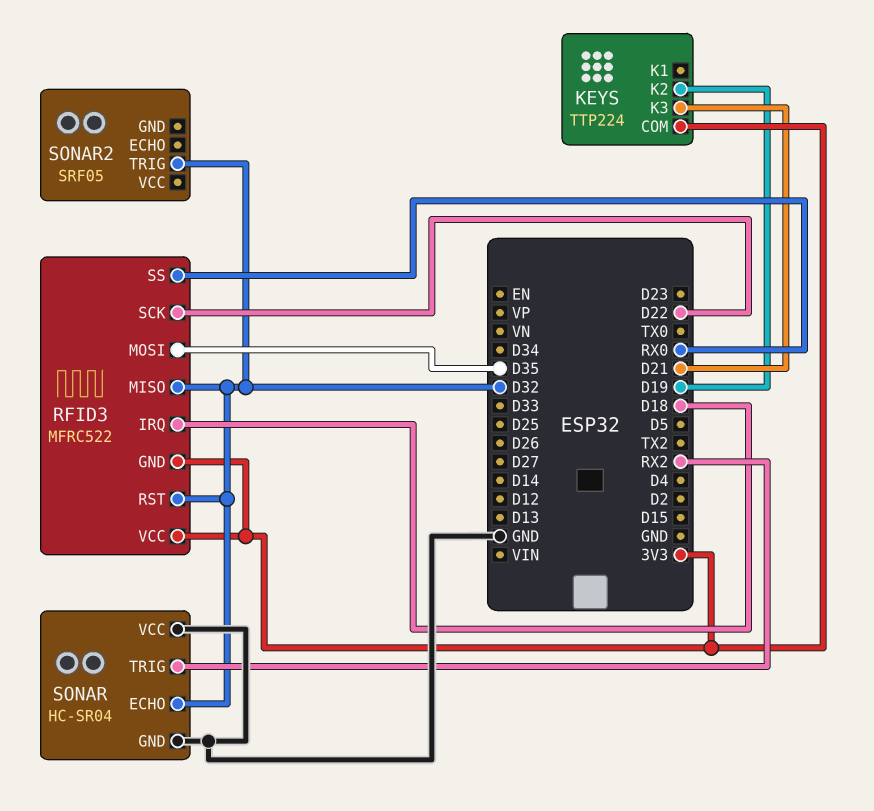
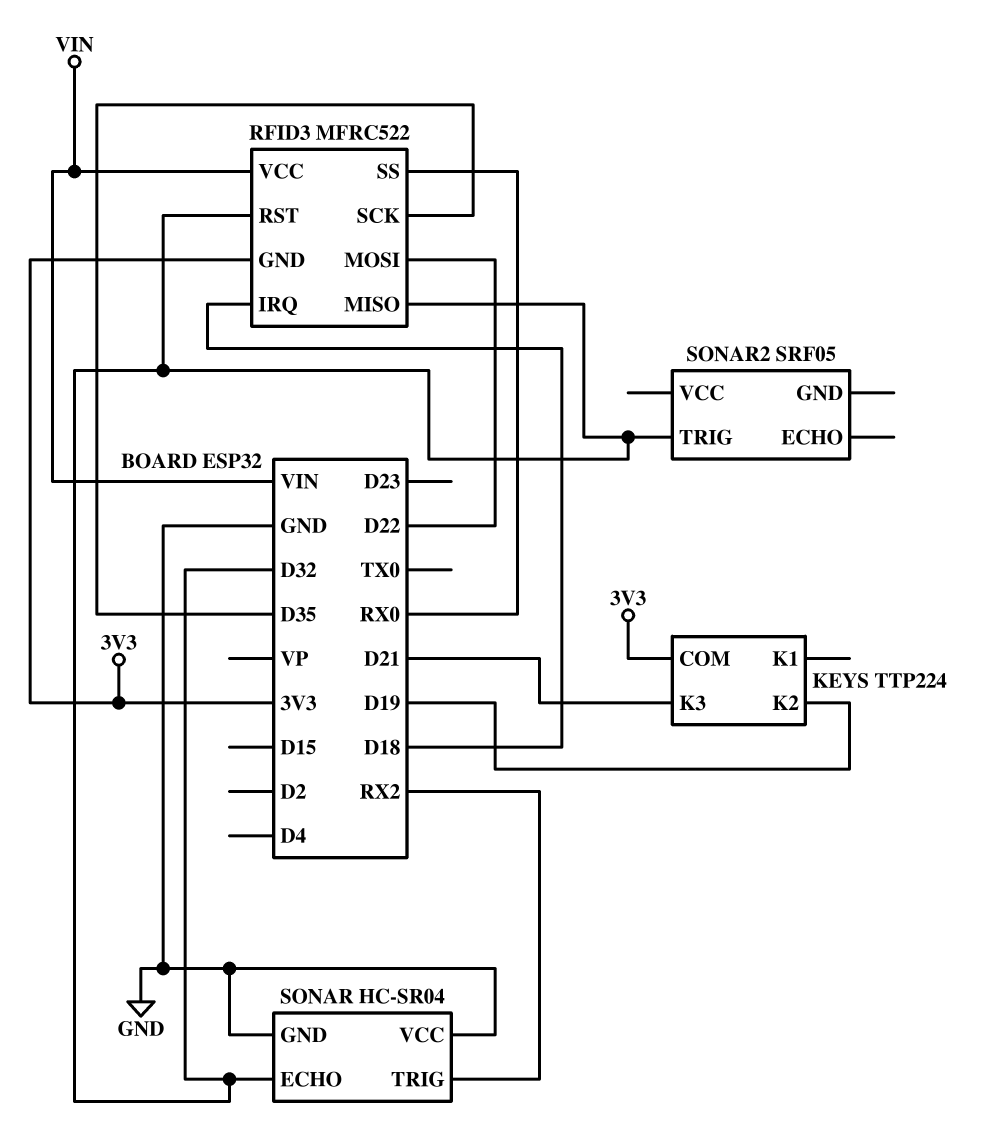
RFID3 pin MOSI: D35 -> D22
RFID3 pin SCK: D22 -> D35
RFID3 pin VCC: 3V3 -> VIN

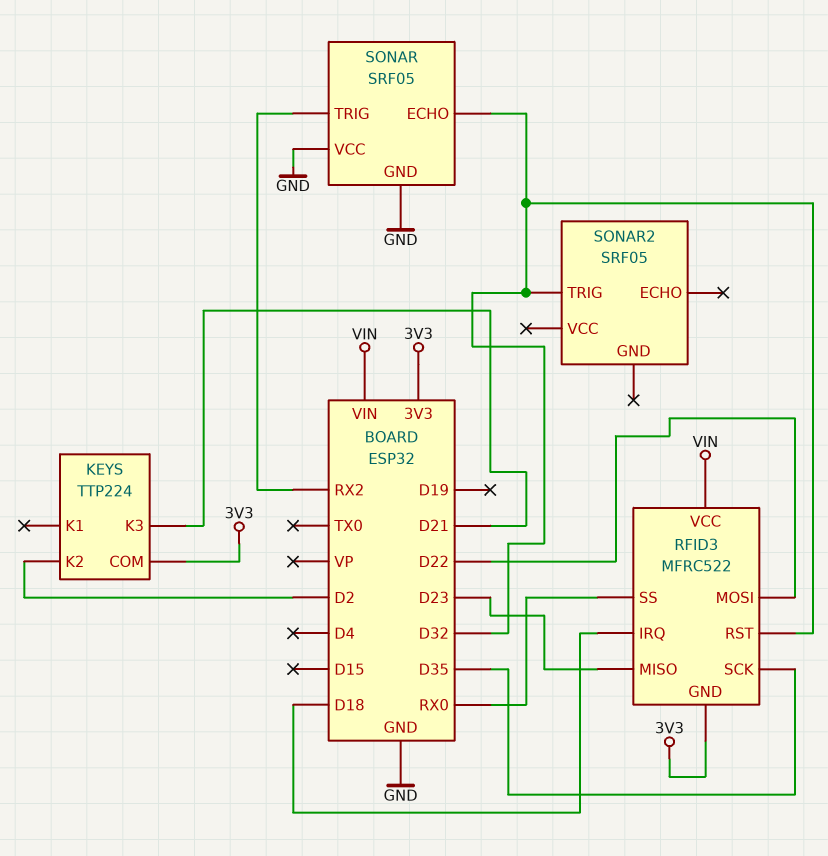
KEYS pin K2: D19 -> D2
RFID3 pin MISO: D32 -> D23
SONAR: HC-SR04 -> SRF05

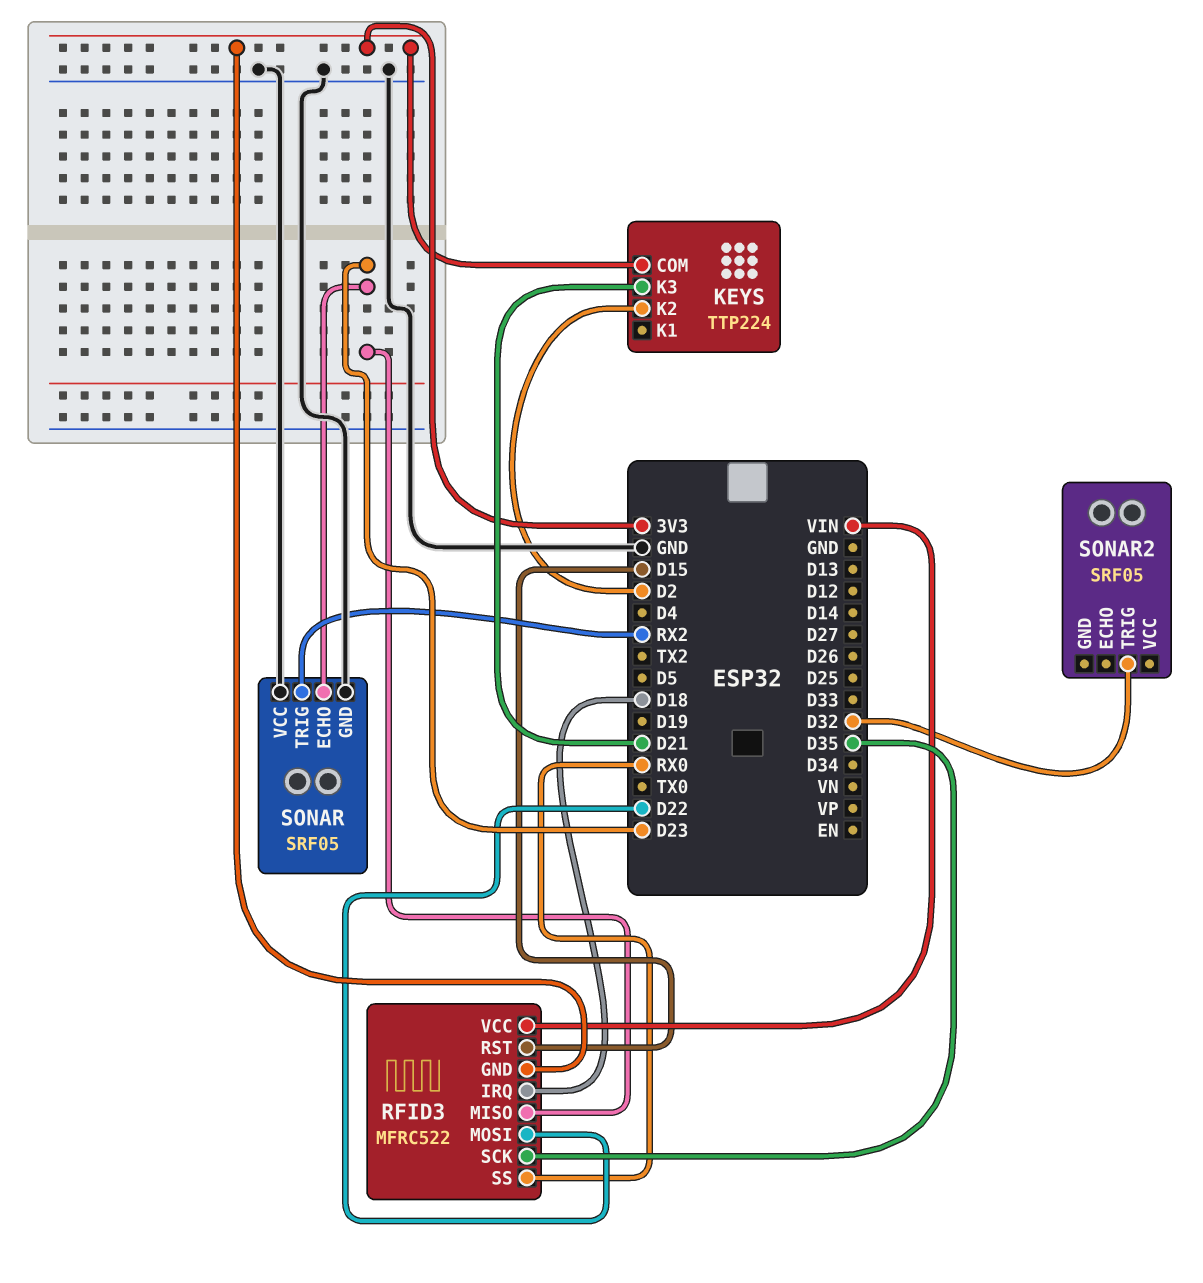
RFID3 pin RST: D32 -> D15
SONAR pin ECHO: D32 -> D23

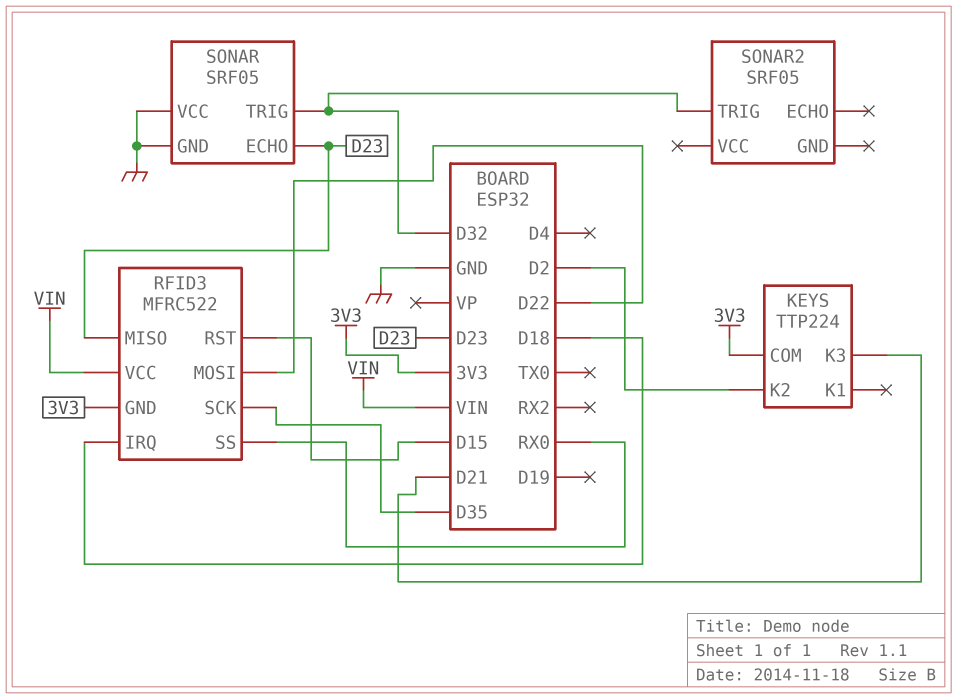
SONAR pin TRIG: RX2 -> D32

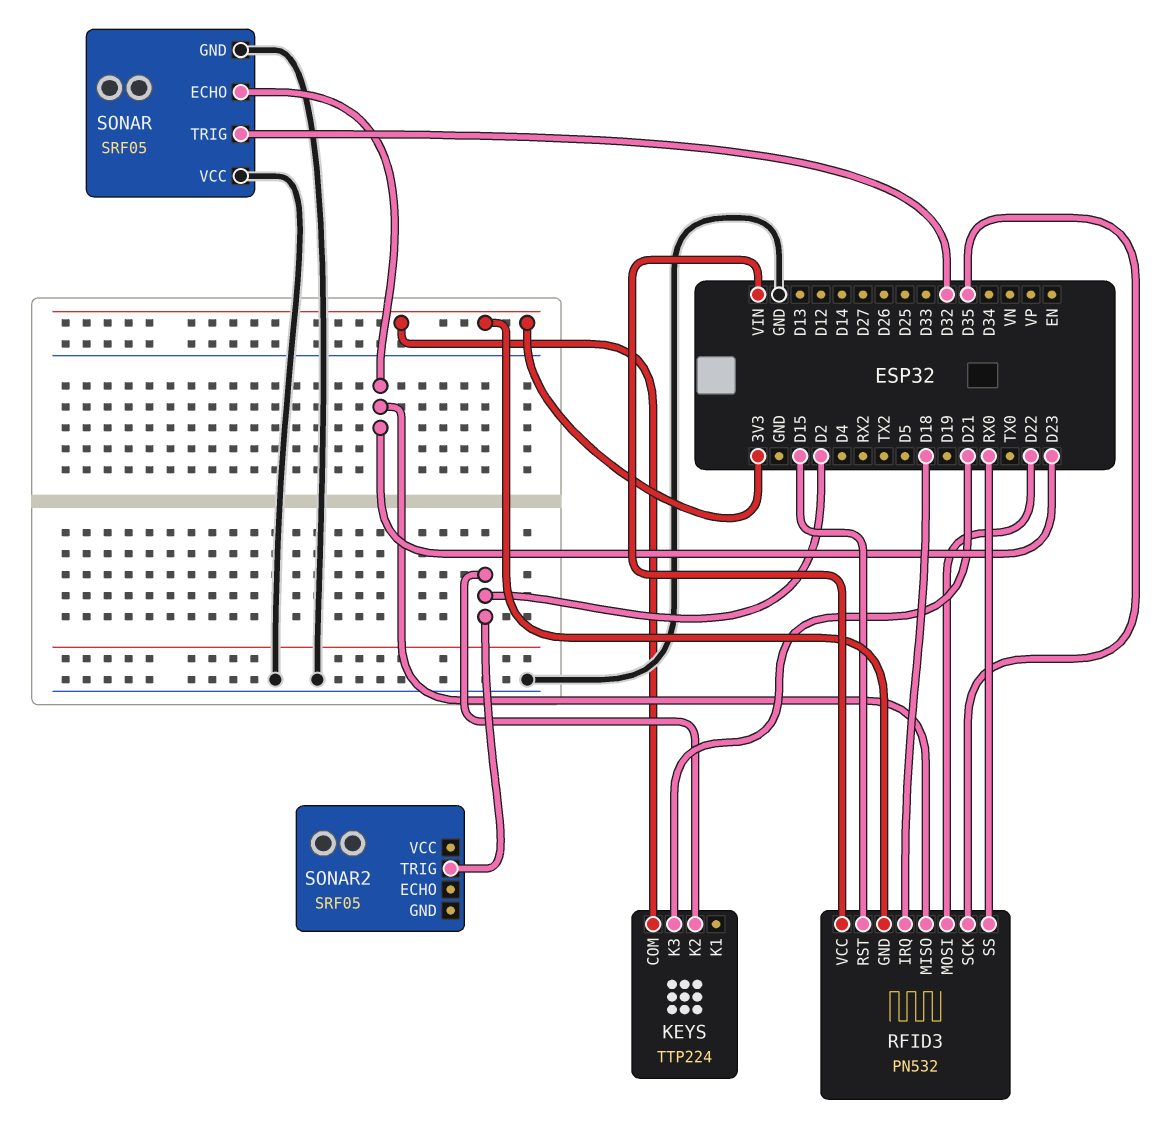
RFID3: MFRC522 -> PN532
SONAR2 pin TRIG: D32 -> D2

